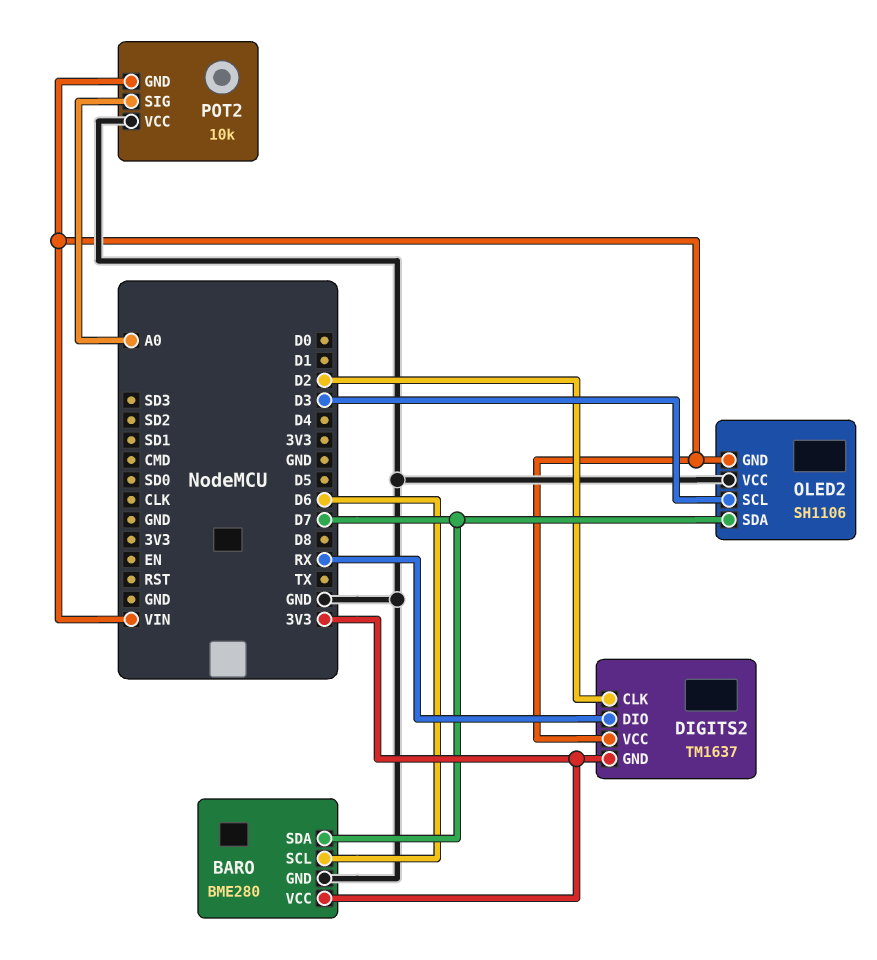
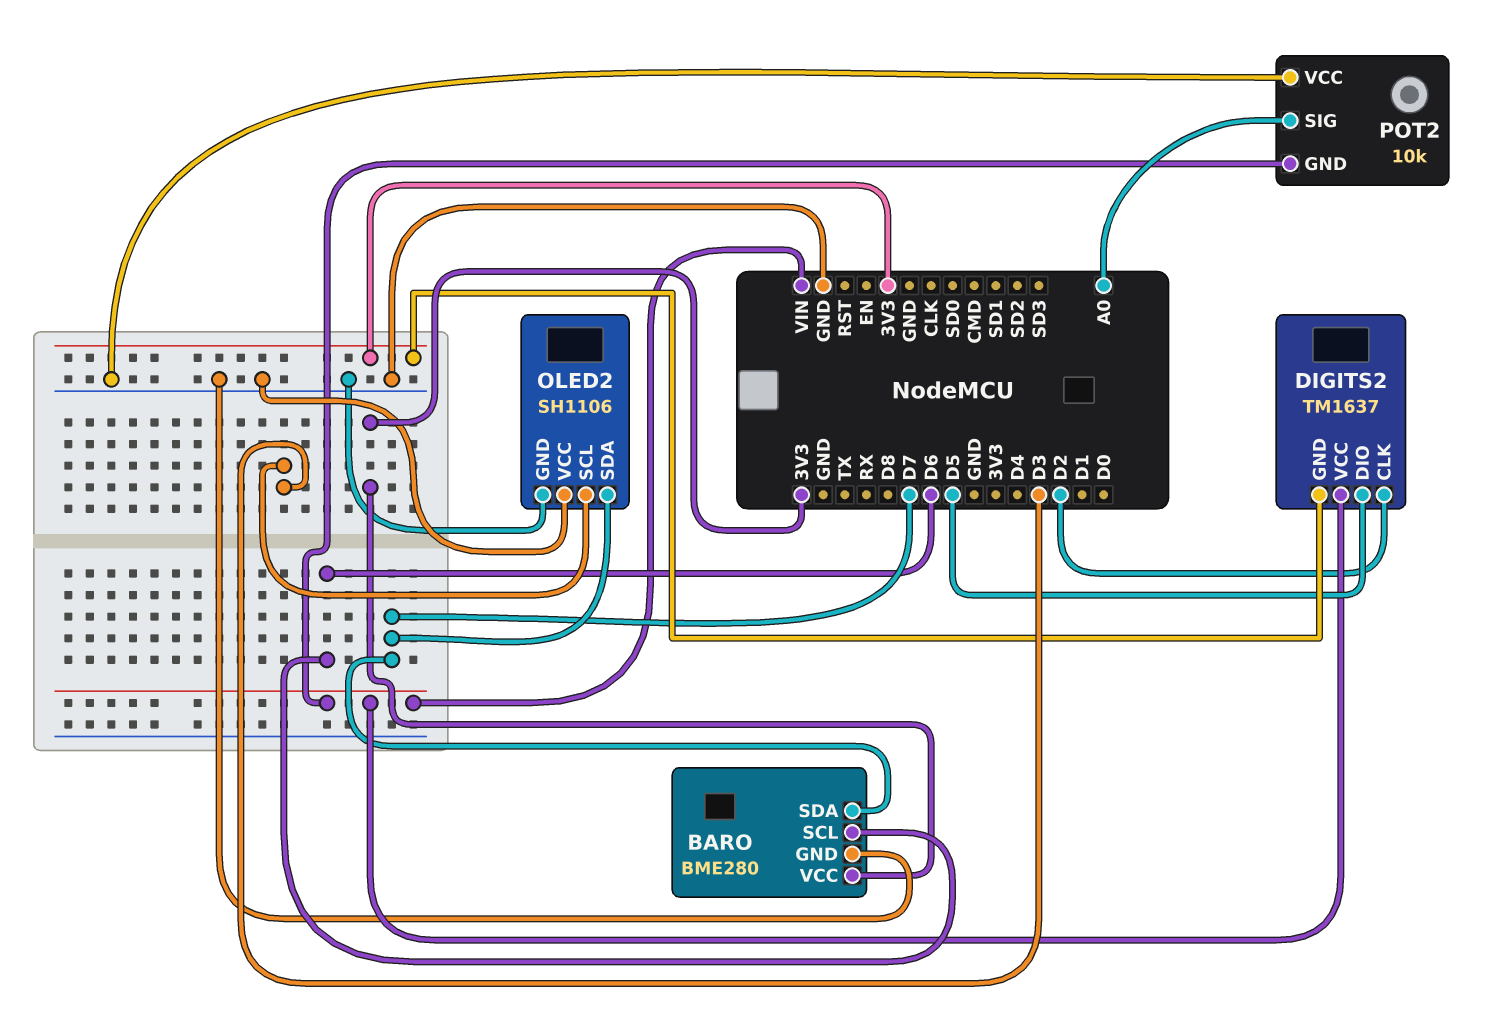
DIGITS2 pin DIO: RX -> D5
OLED2 pin GND: VIN -> GND

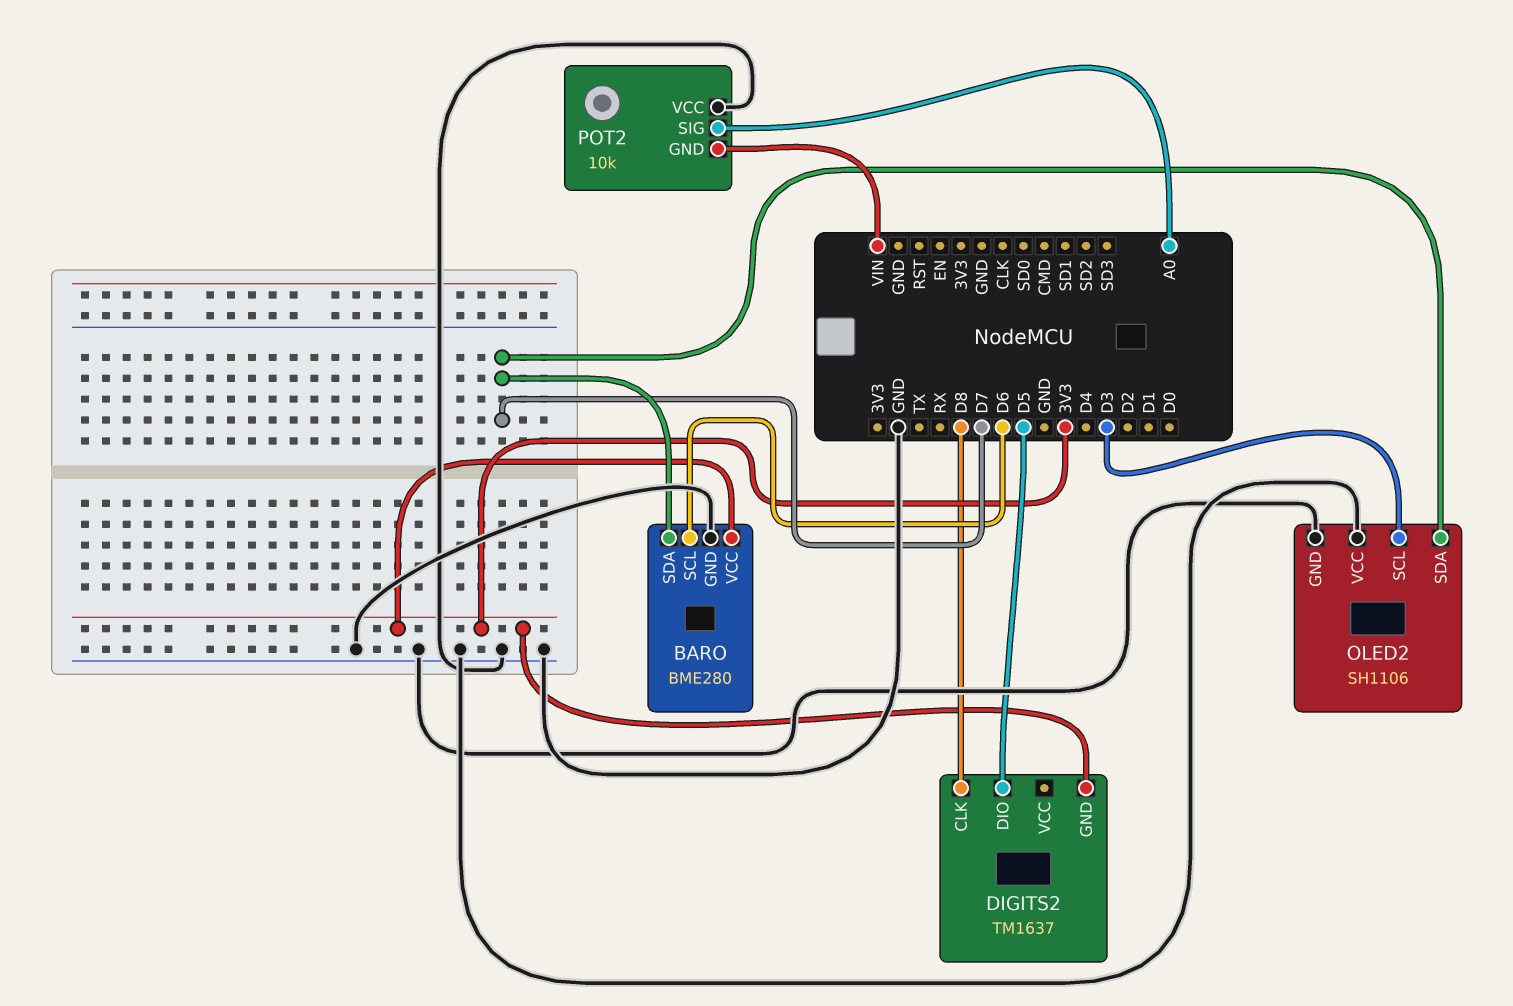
DIGITS2 pin CLK: D2 -> D8
DIGITS2 pin VCC: VIN -> none

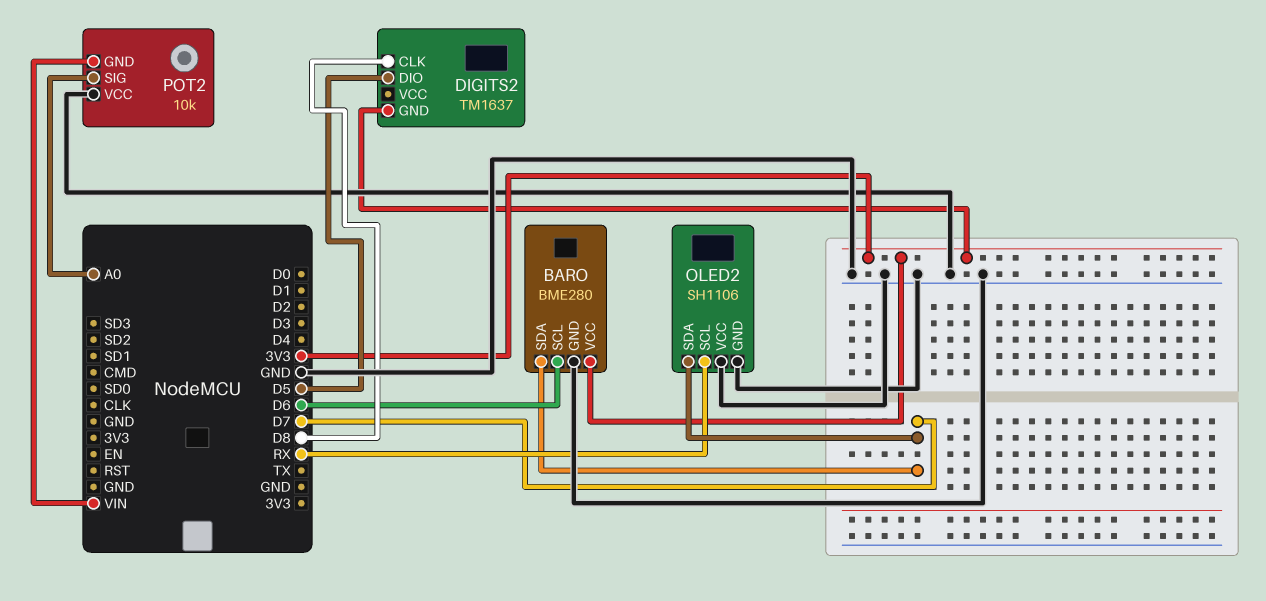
OLED2 pin SCL: D3 -> RX

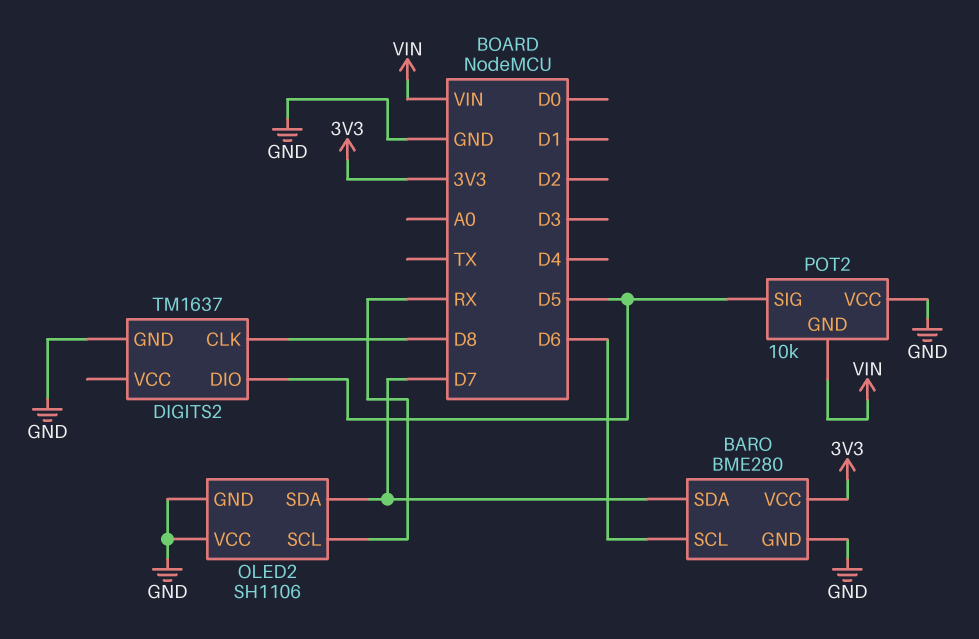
DIGITS2 pin GND: 3V3 -> GND
POT2 pin SIG: A0 -> D5

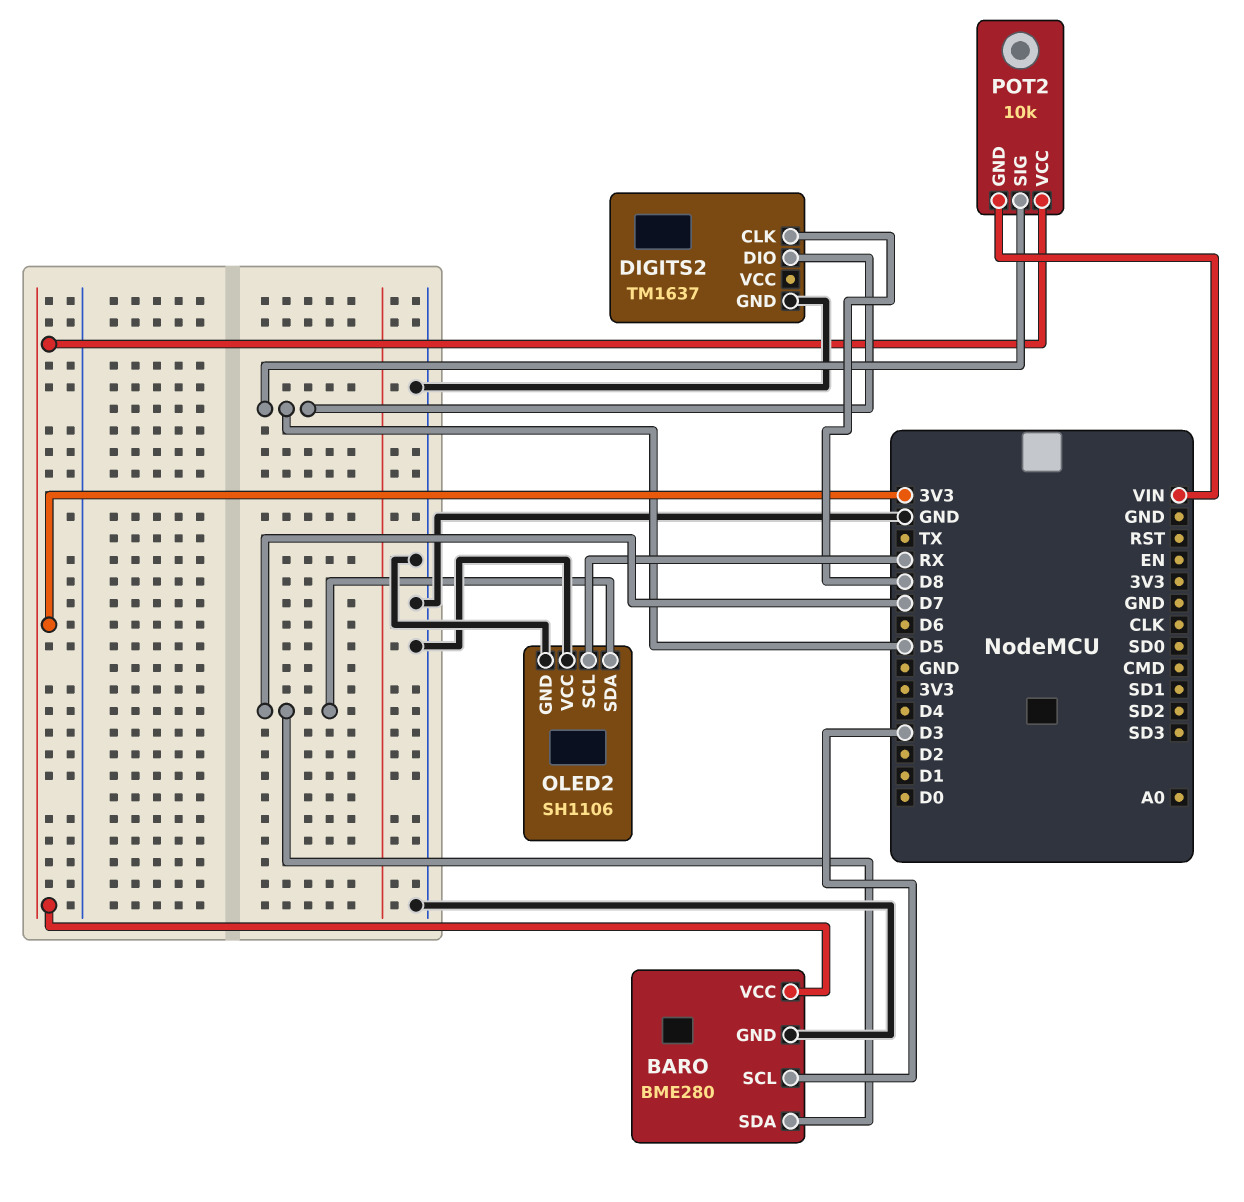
BARO pin SCL: D6 -> D3
POT2 pin VCC: GND -> 3V3

